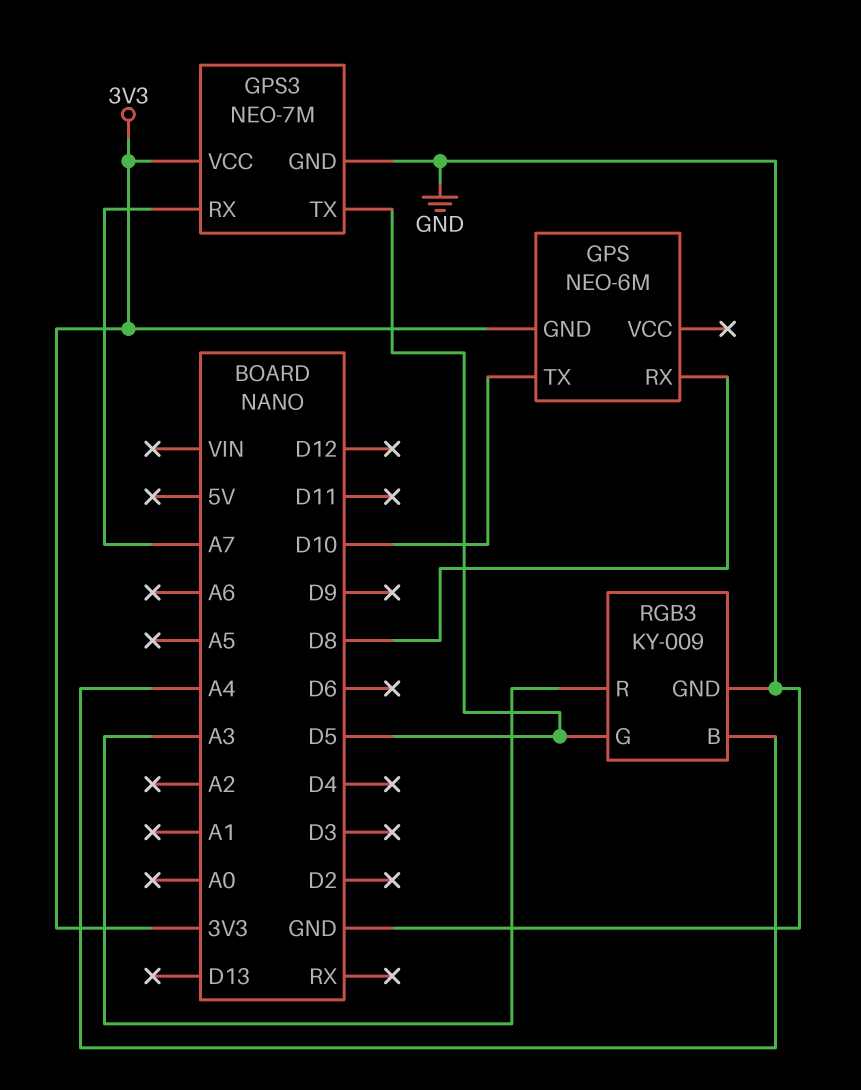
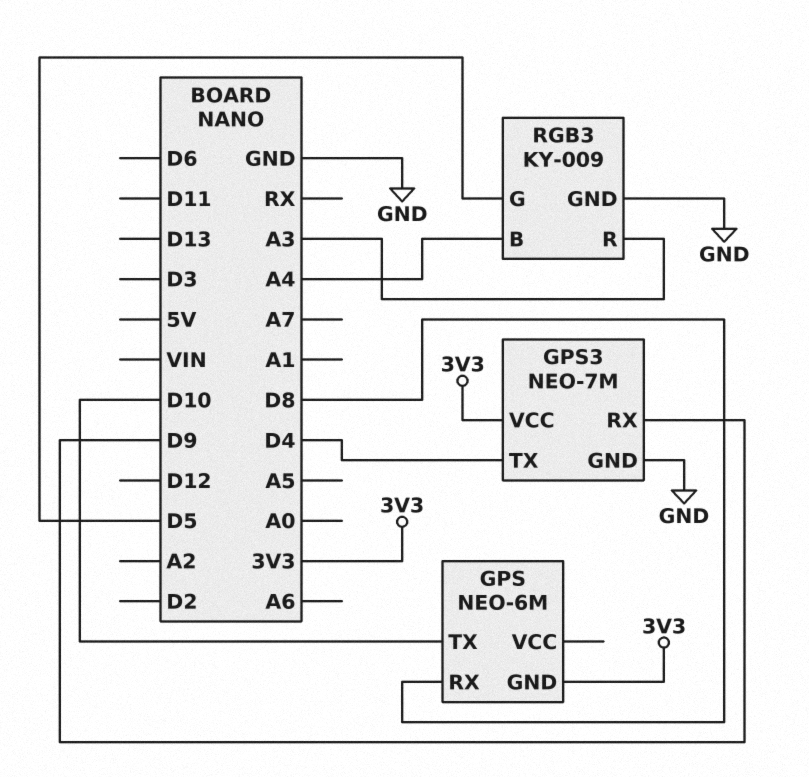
GPS3 pin RX: A7 -> D9
GPS3 pin TX: D5 -> D4

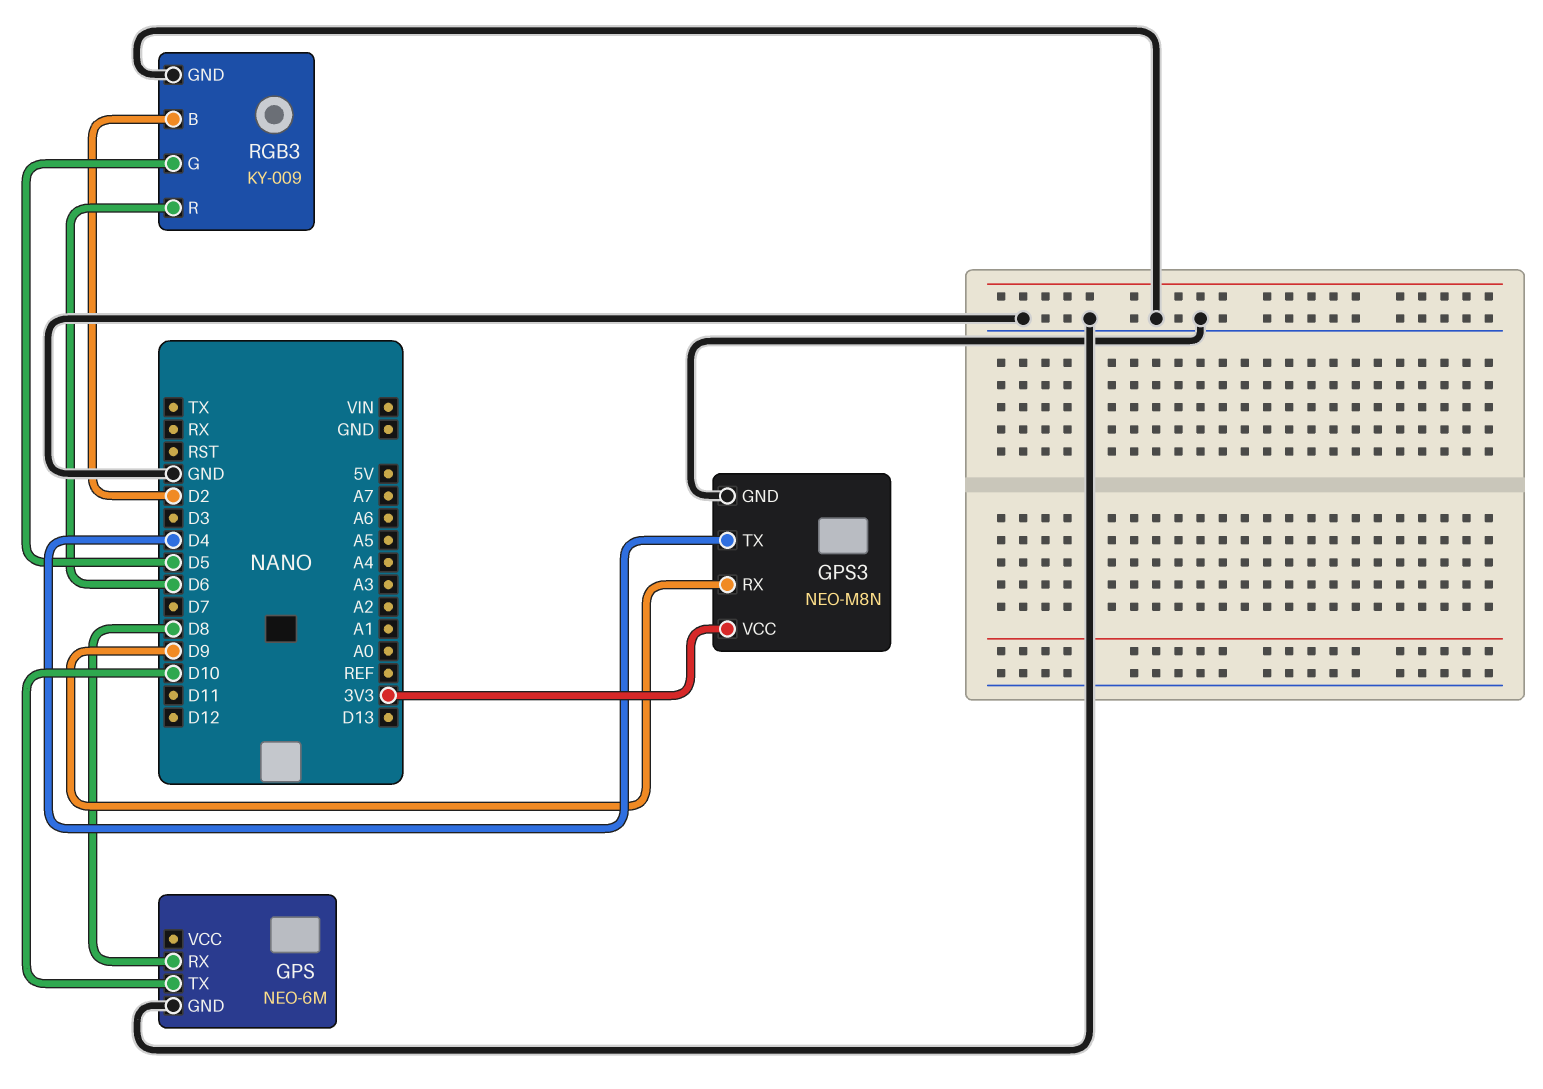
GPS pin GND: 3V3 -> GND
GPS3: NEO-7M -> NEO-M8N
RGB3 pin B: A4 -> D2
RGB3 pin R: A3 -> D6

